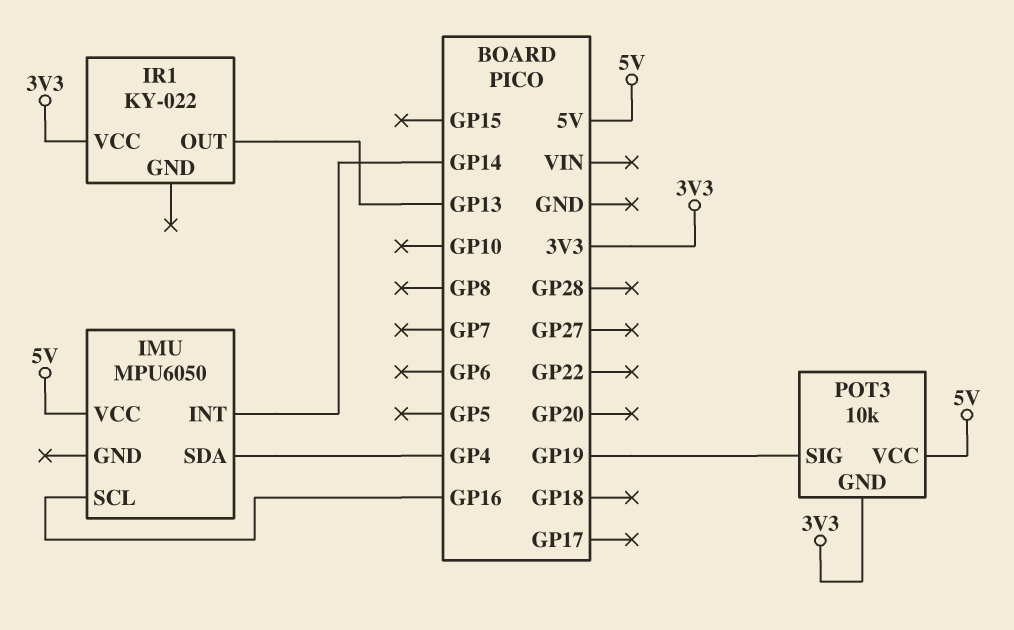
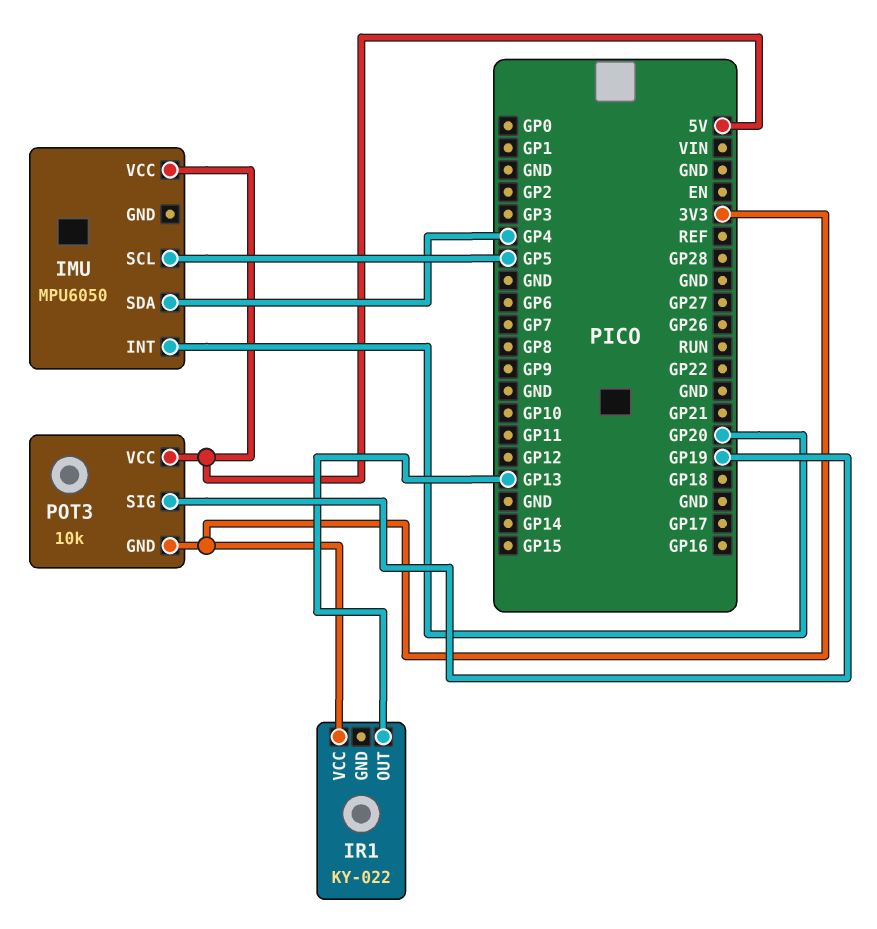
IMU pin INT: GP14 -> GP20
IMU pin SCL: GP16 -> GP5

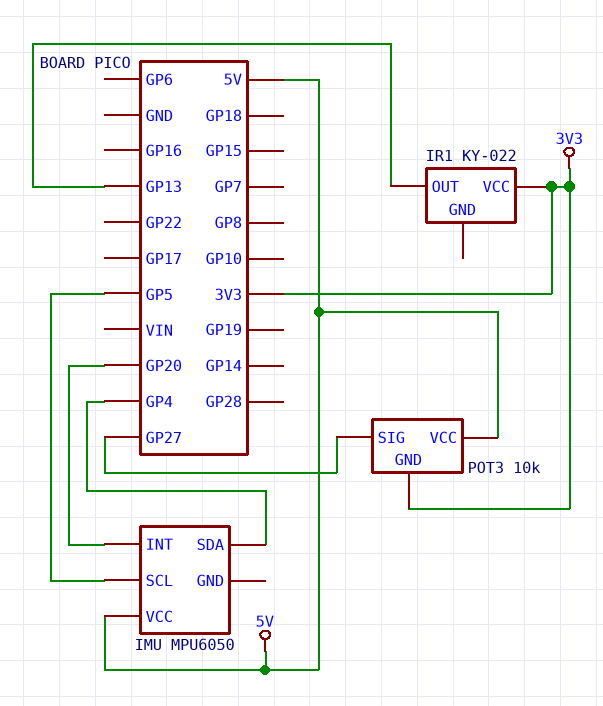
POT3 pin SIG: GP19 -> GP27

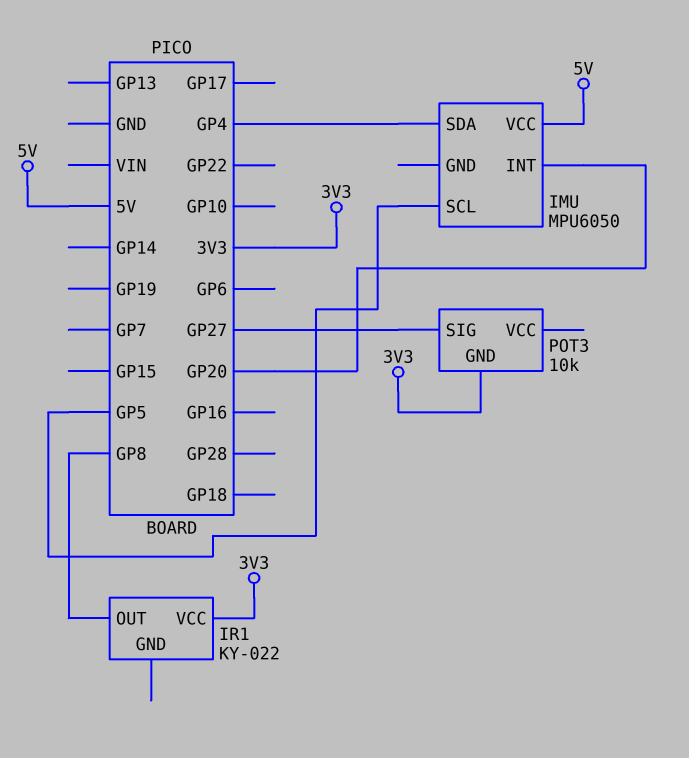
IR1 pin OUT: GP13 -> GP8
POT3 pin VCC: 5V -> none

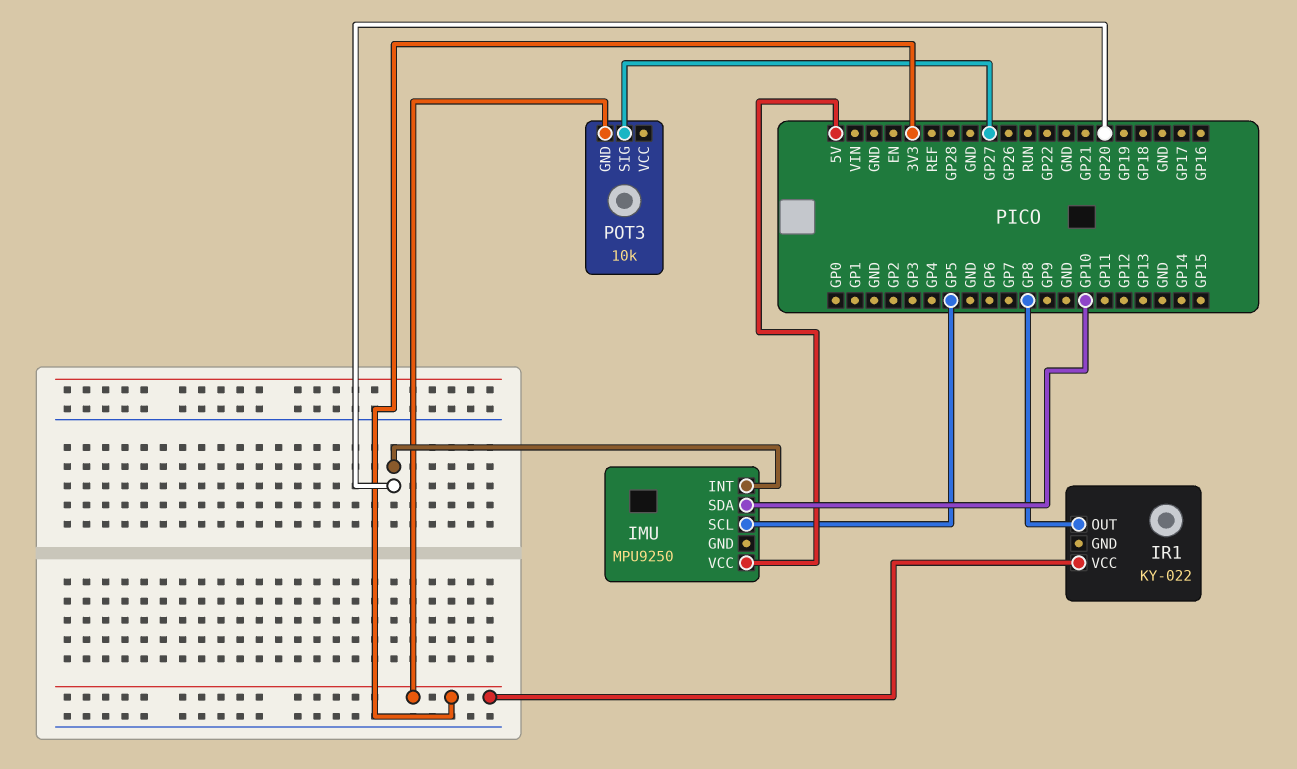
IMU: MPU6050 -> MPU9250
IMU pin SDA: GP4 -> GP10

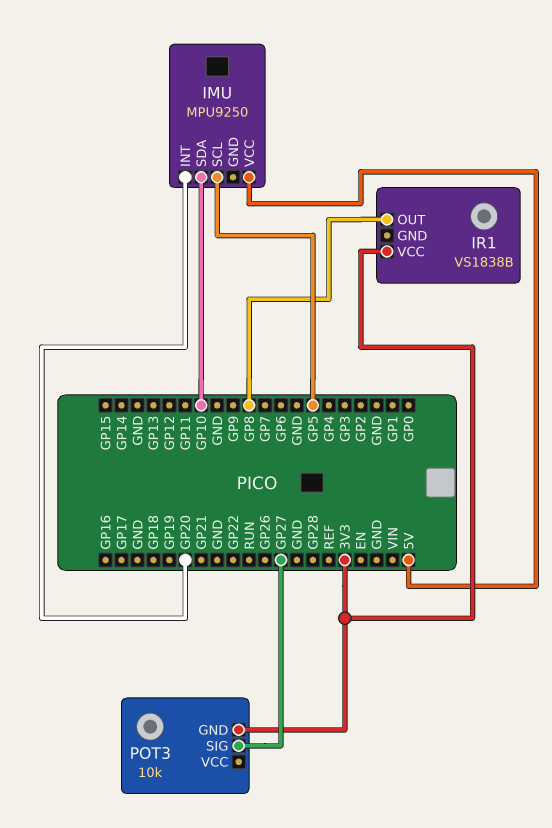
IR1: KY-022 -> VS1838B

